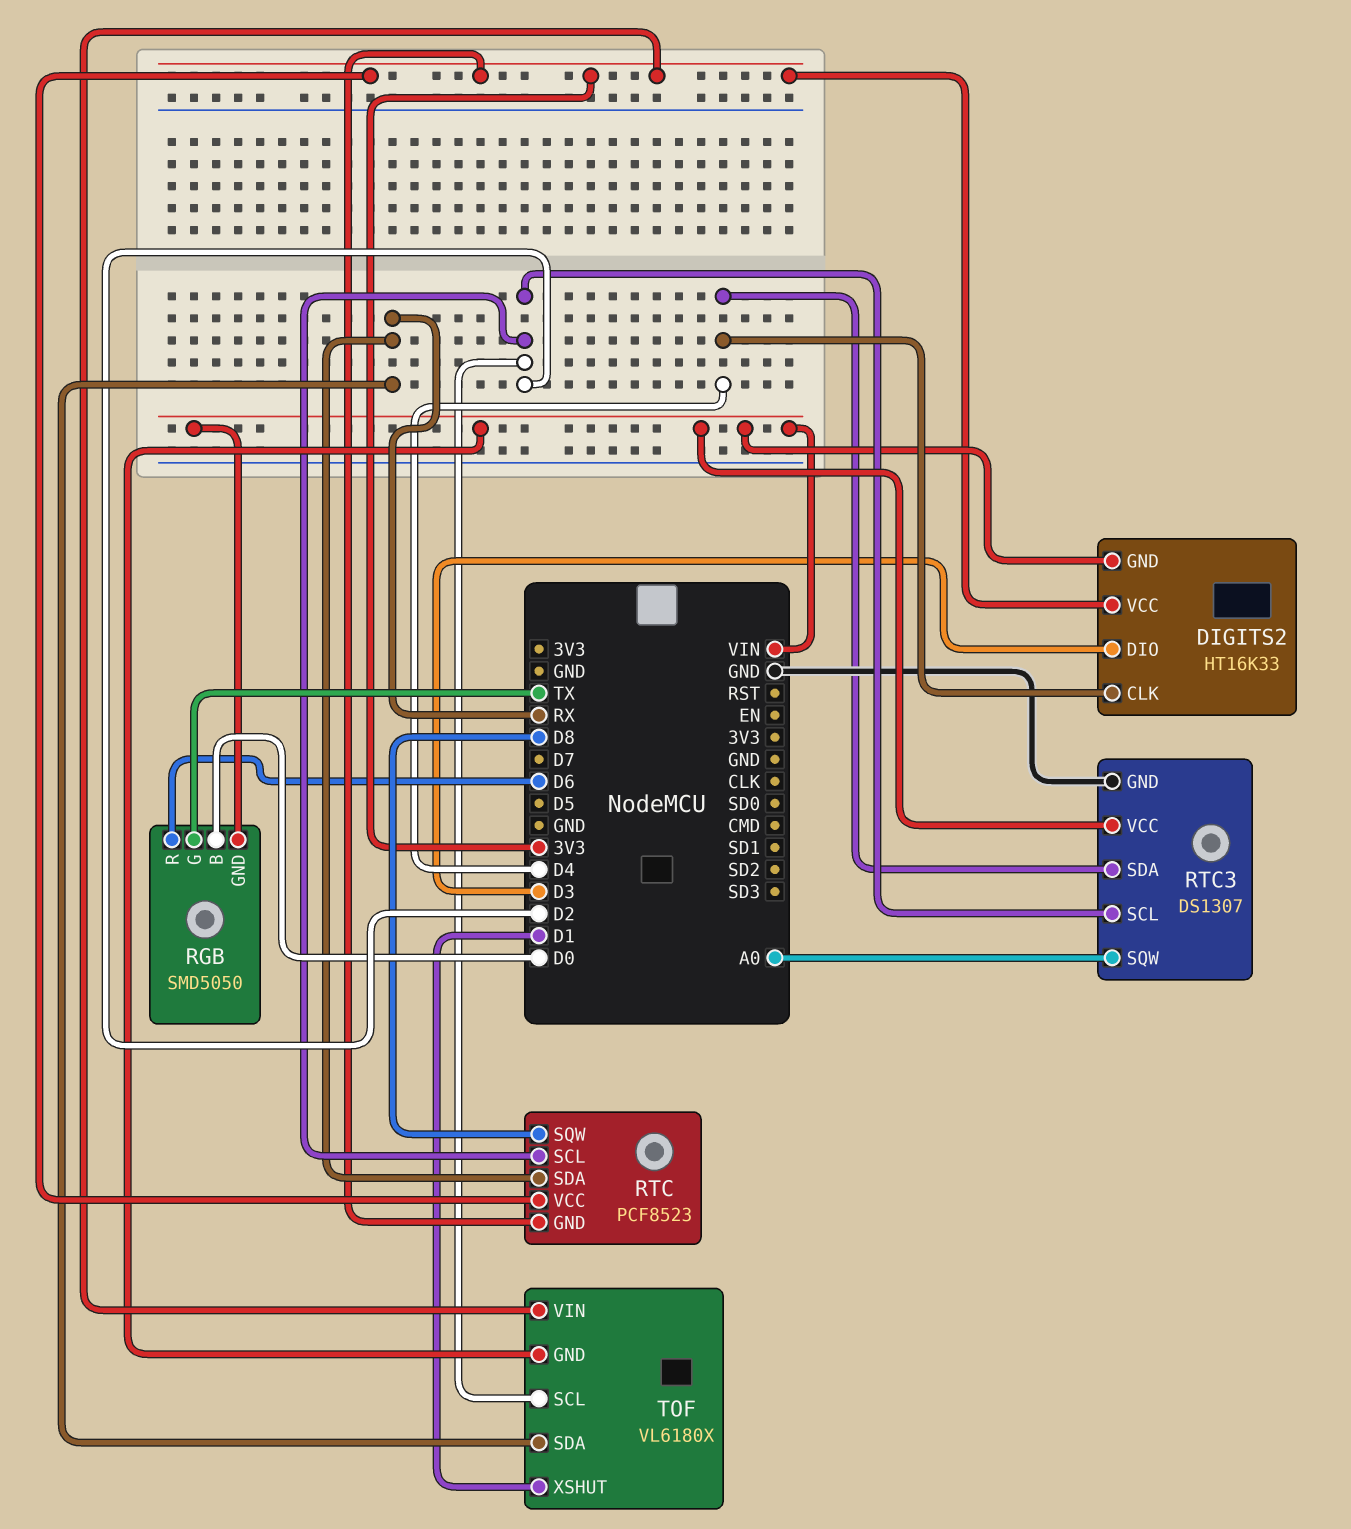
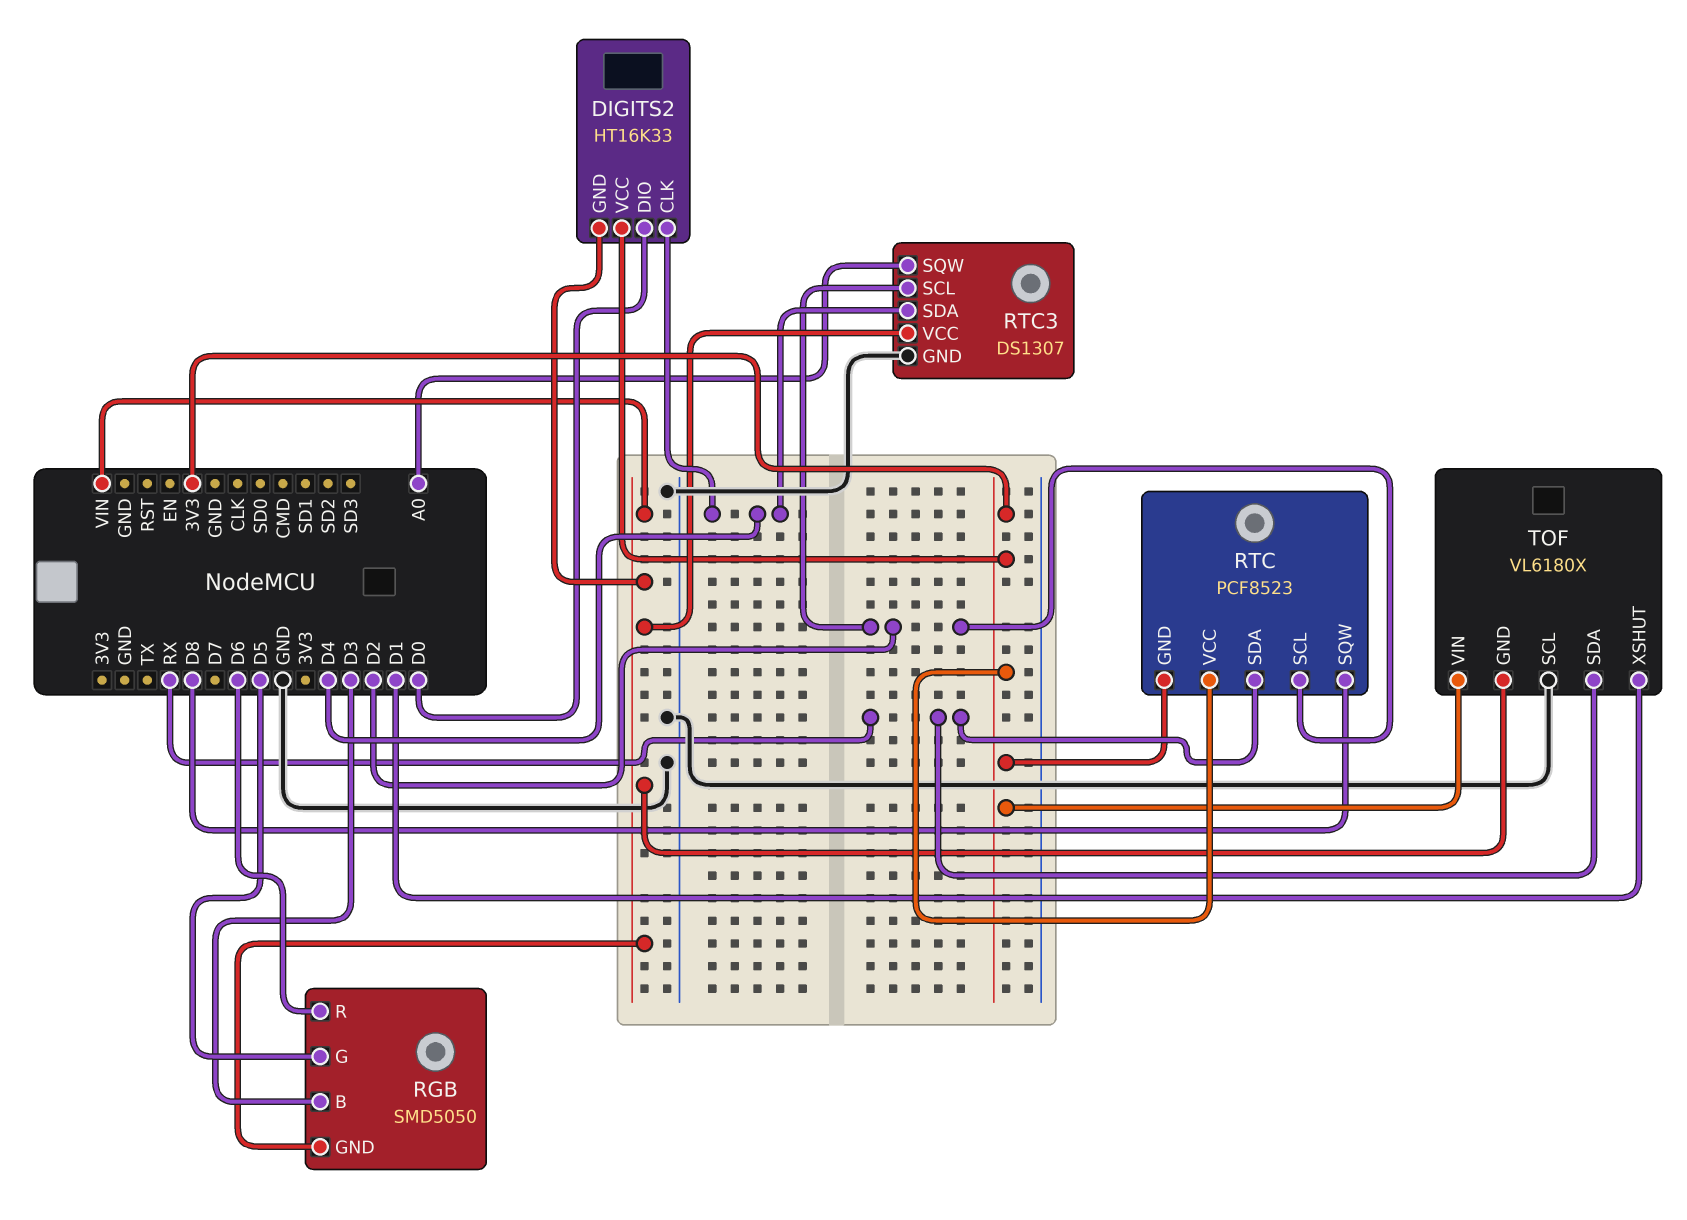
DIGITS2 pin DIO: D3 -> D0
RGB pin B: D0 -> D3
RGB pin G: TX -> D5
TOF pin SCL: D2 -> GND

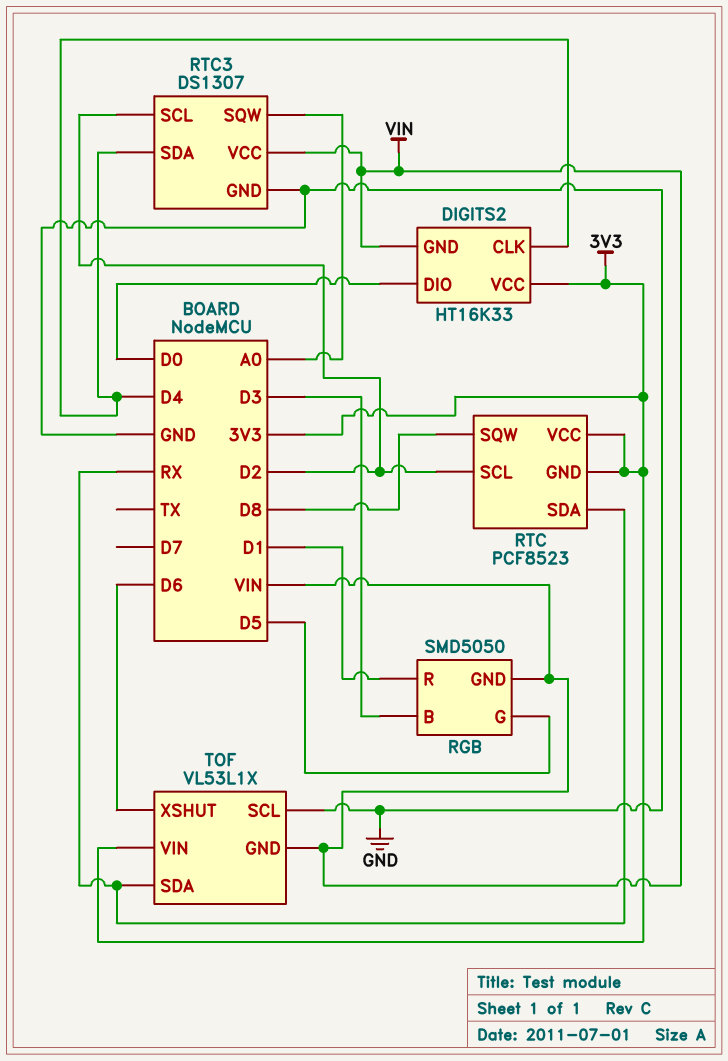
RGB pin R: D6 -> D1
TOF: VL6180X -> VL53L1X
TOF pin XSHUT: D1 -> D6

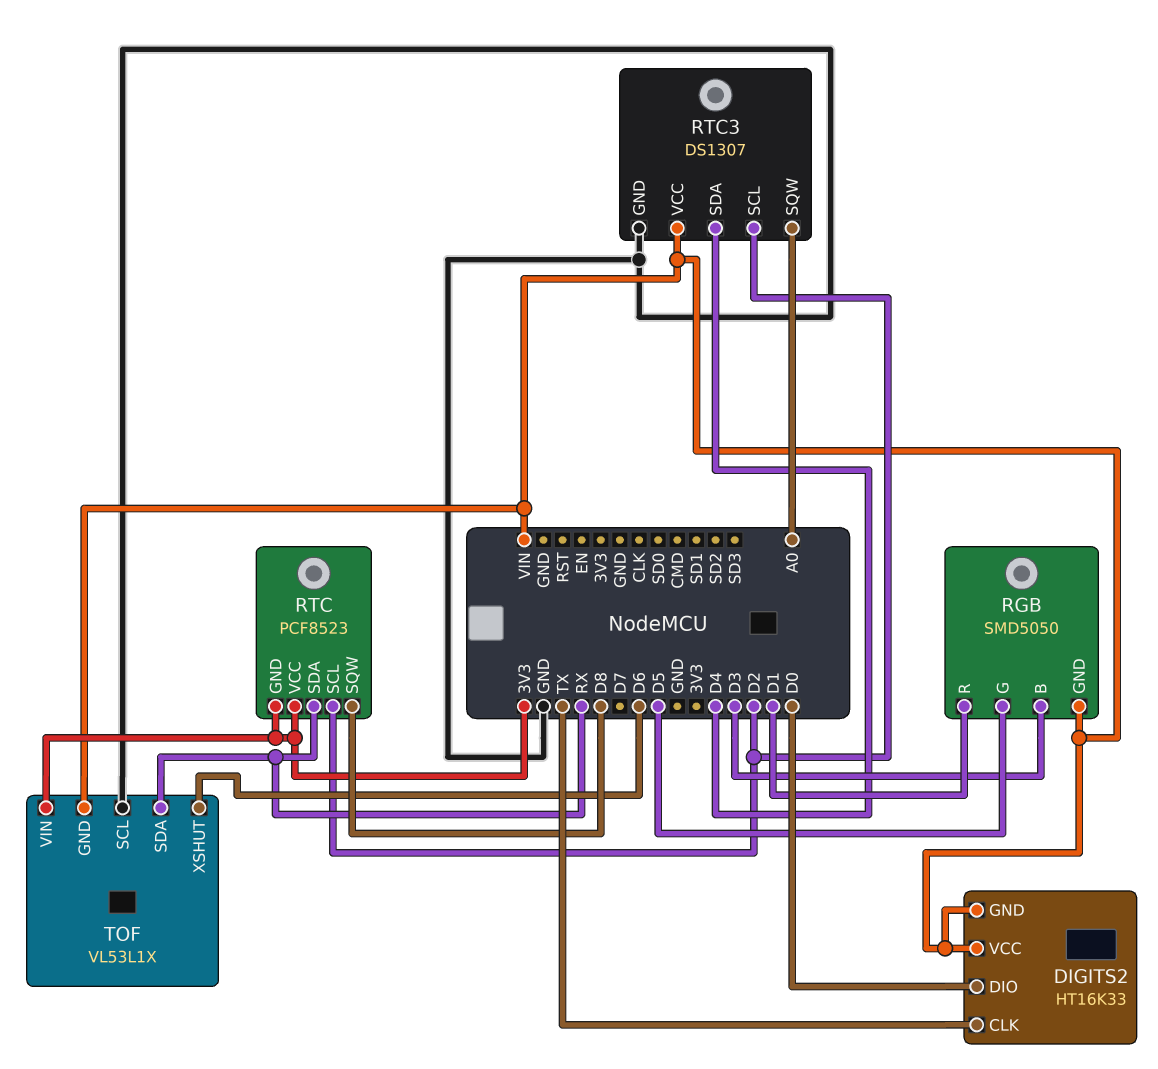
DIGITS2 pin CLK: D4 -> TX
DIGITS2 pin VCC: 3V3 -> VIN

